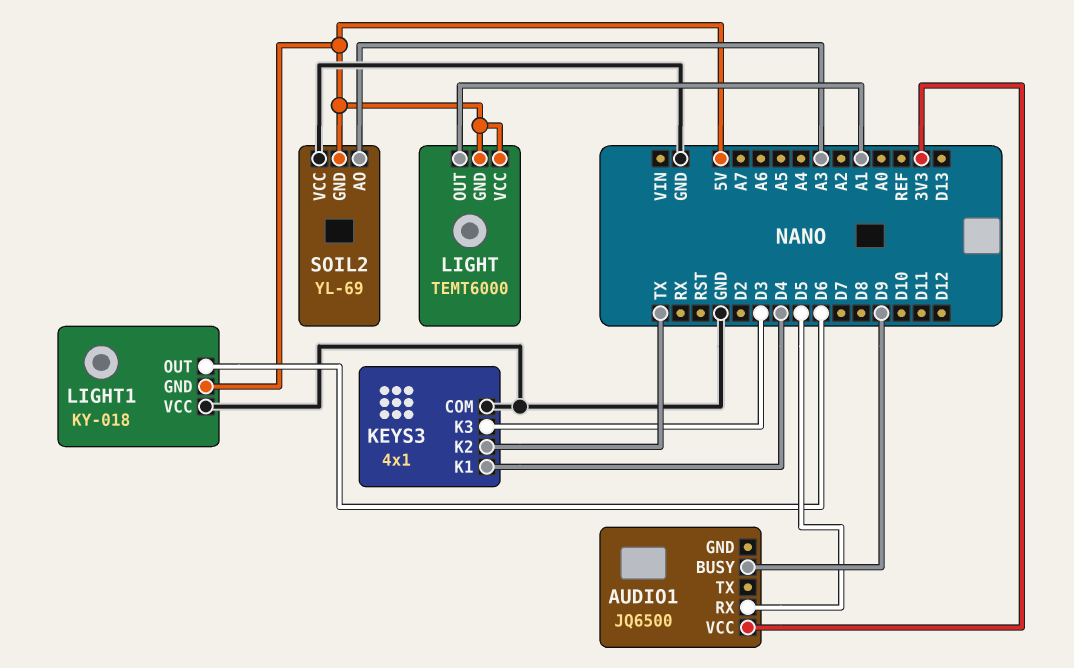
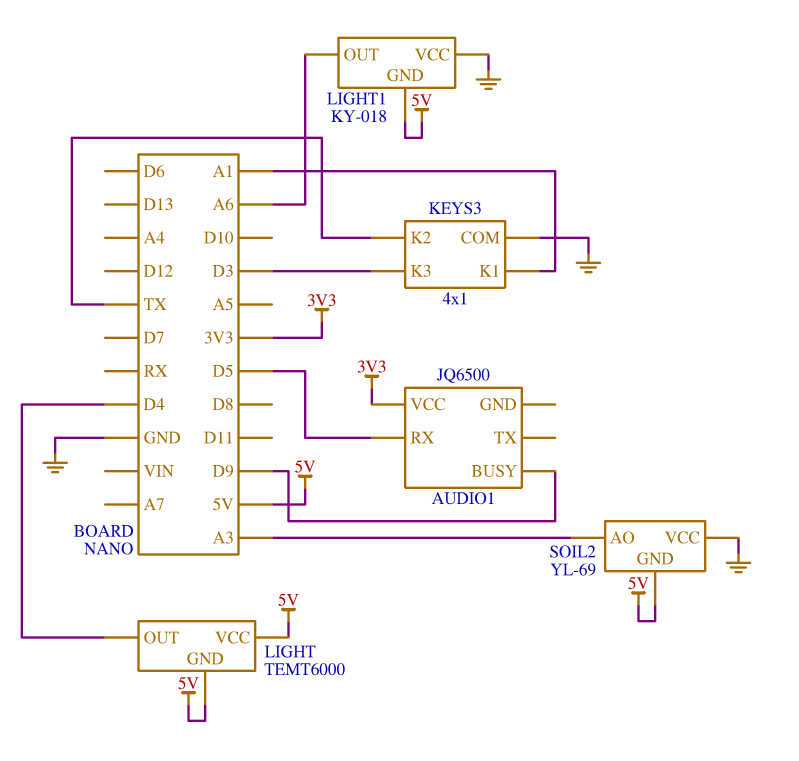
KEYS3 pin K1: D4 -> A1
LIGHT pin OUT: A1 -> D4
LIGHT1 pin OUT: D6 -> A6

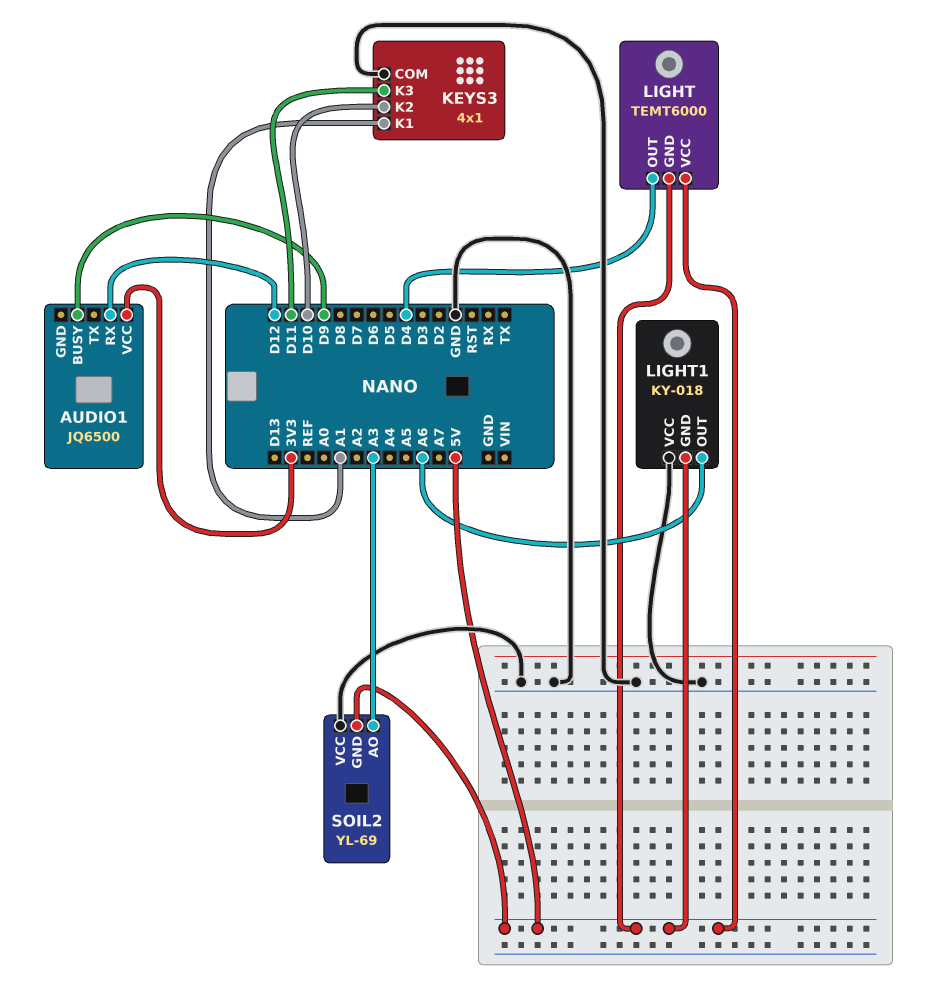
AUDIO1 pin RX: D5 -> D12
KEYS3 pin K2: TX -> D10
KEYS3 pin K3: D3 -> D11

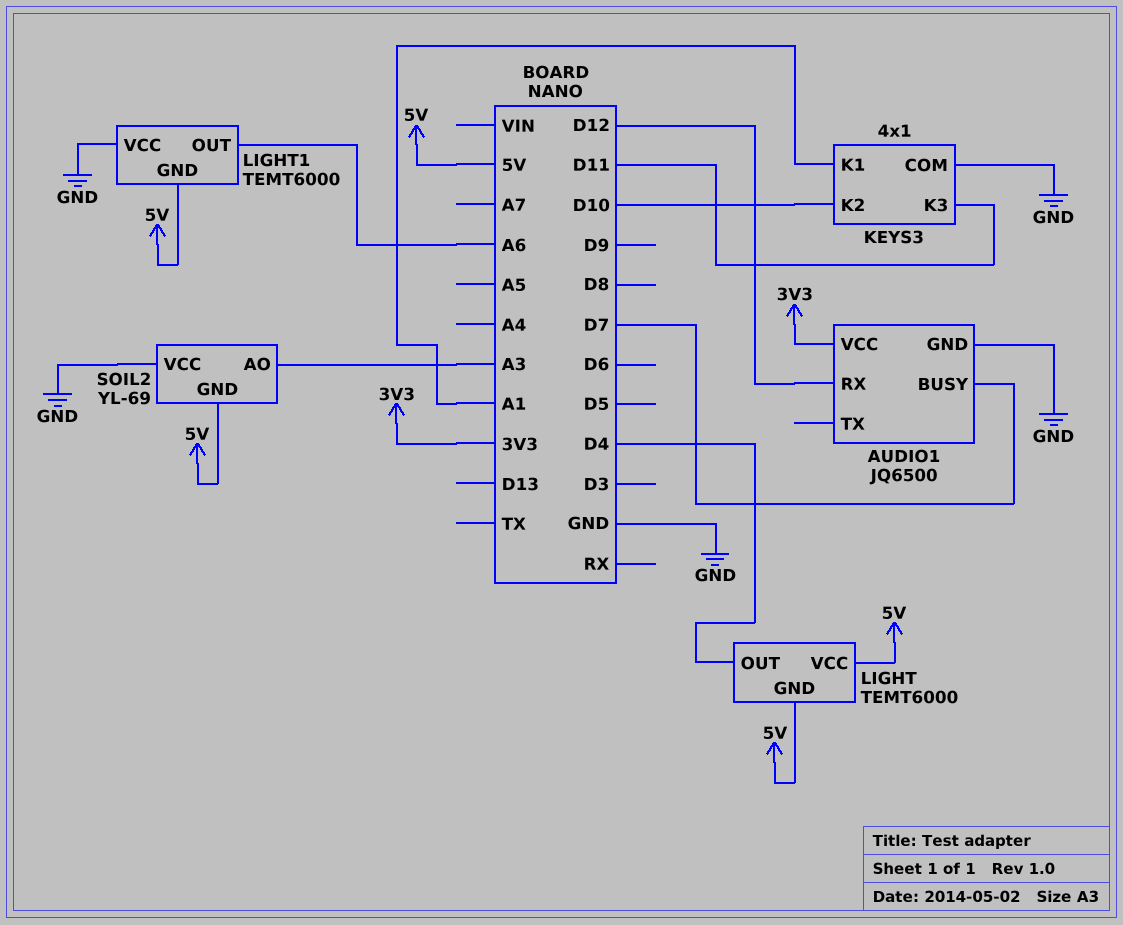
AUDIO1 pin BUSY: D9 -> D7
AUDIO1 pin GND: none -> GND
LIGHT1: KY-018 -> TEMT6000

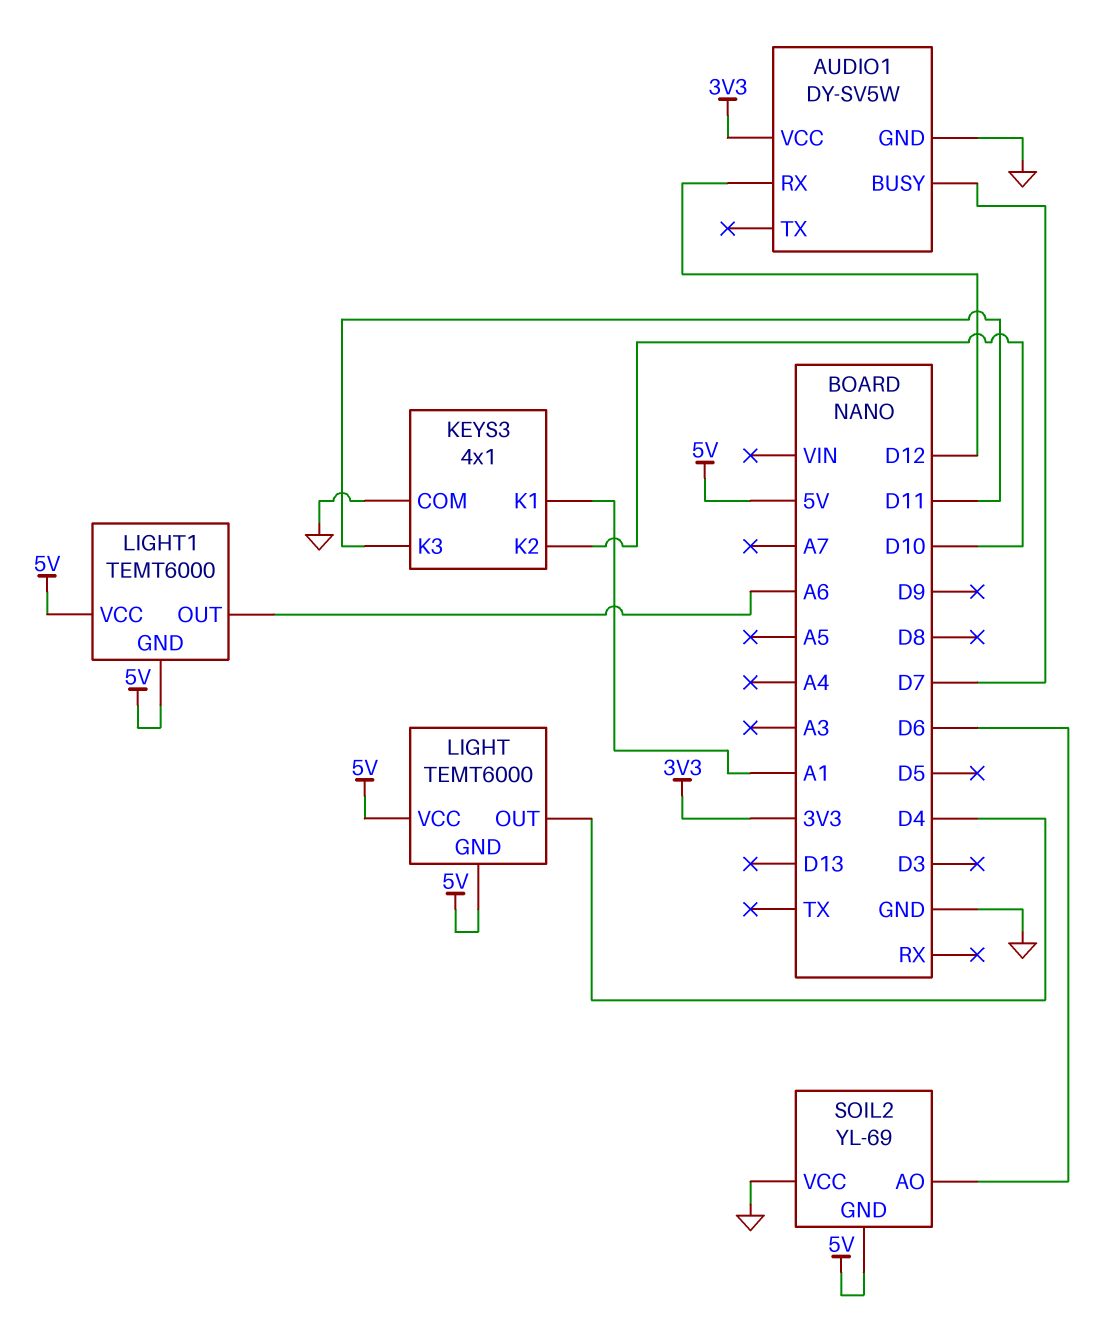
AUDIO1: JQ6500 -> DY-SV5W
LIGHT1 pin VCC: GND -> 5V
SOIL2 pin AO: A3 -> D6

